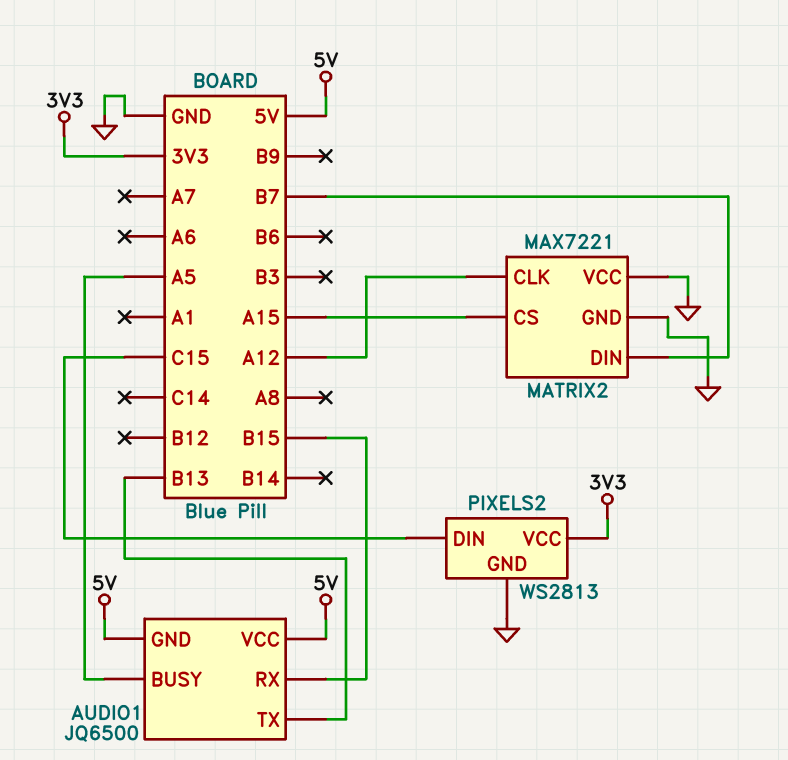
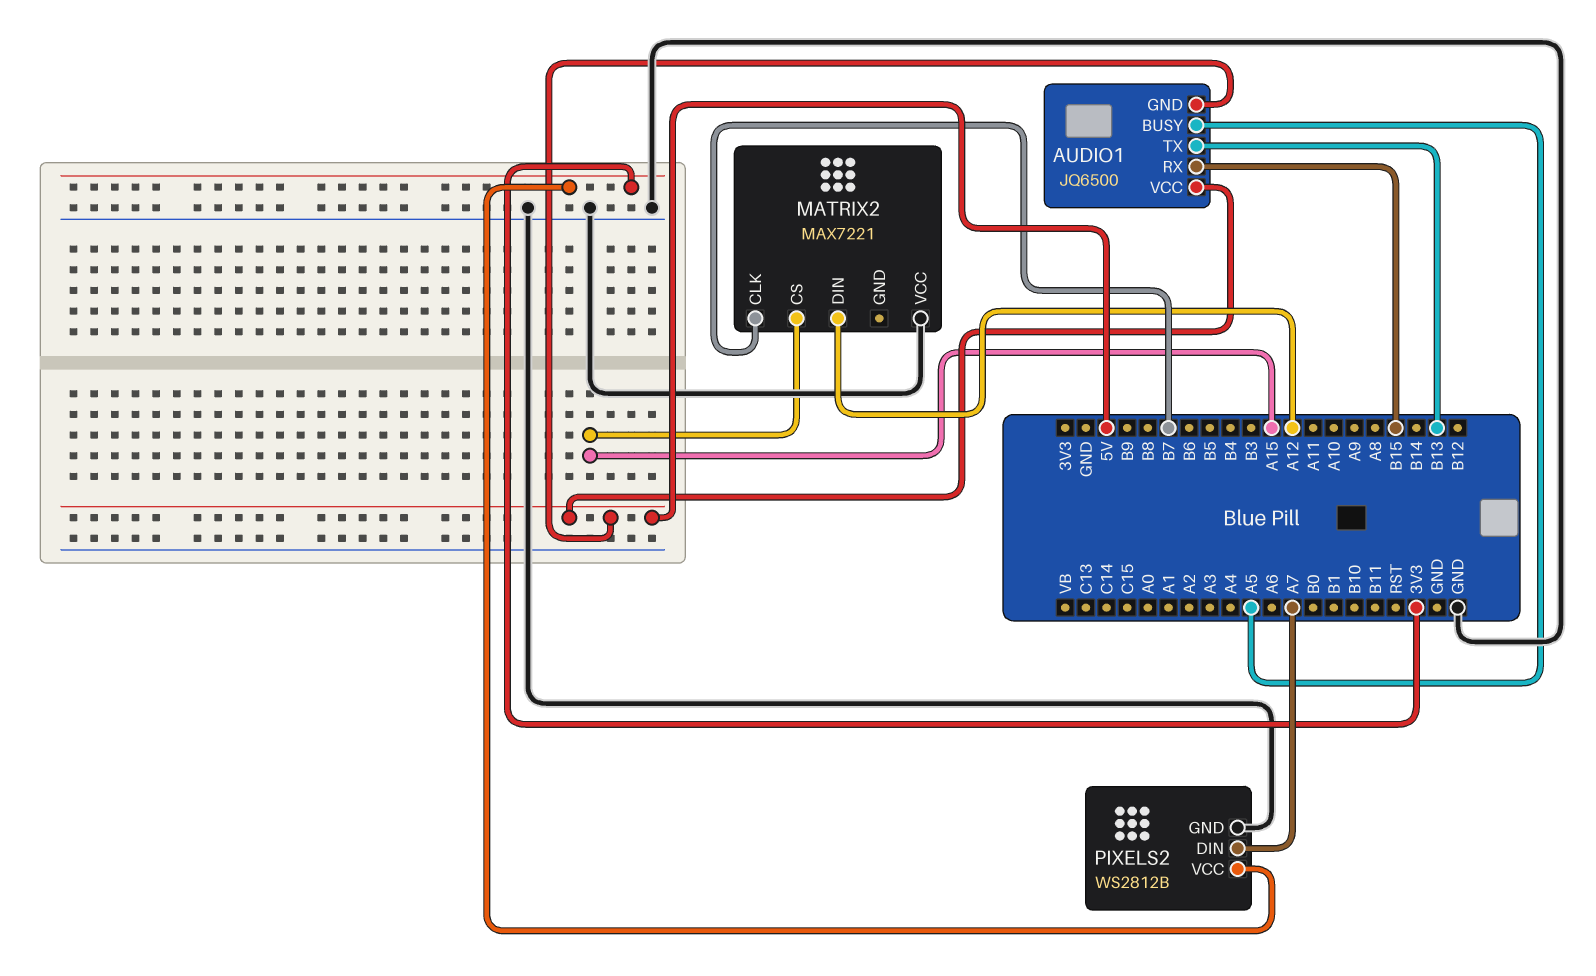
MATRIX2 pin CLK: A12 -> B7
MATRIX2 pin DIN: B7 -> A12
MATRIX2 pin GND: GND -> none
PIXELS2: WS2813 -> WS2812B
PIXELS2 pin DIN: C15 -> A7

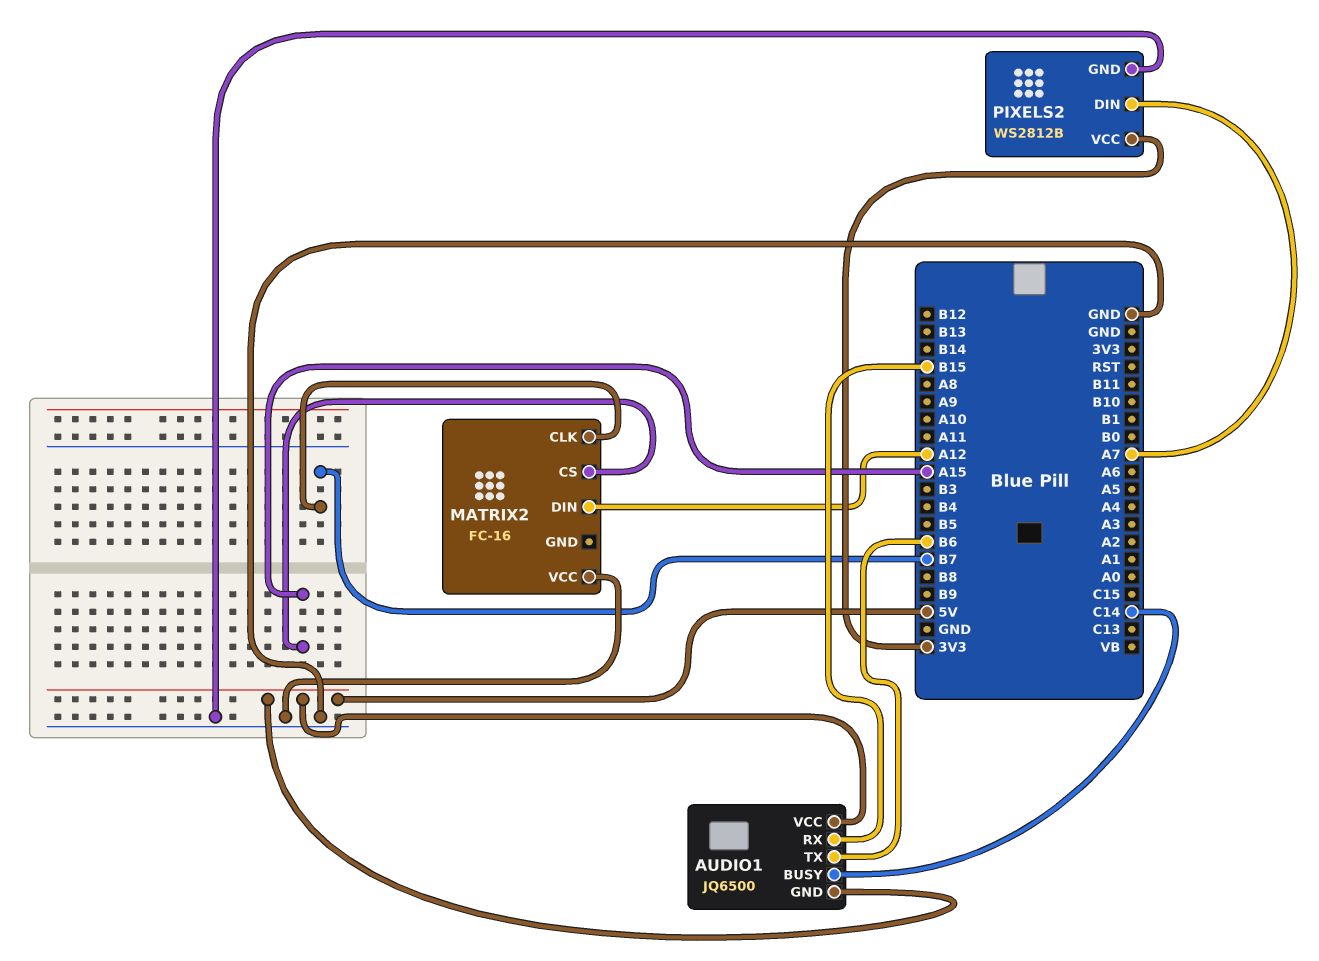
AUDIO1 pin BUSY: A5 -> C14
AUDIO1 pin TX: B13 -> B6
MATRIX2: MAX7221 -> FC-16

